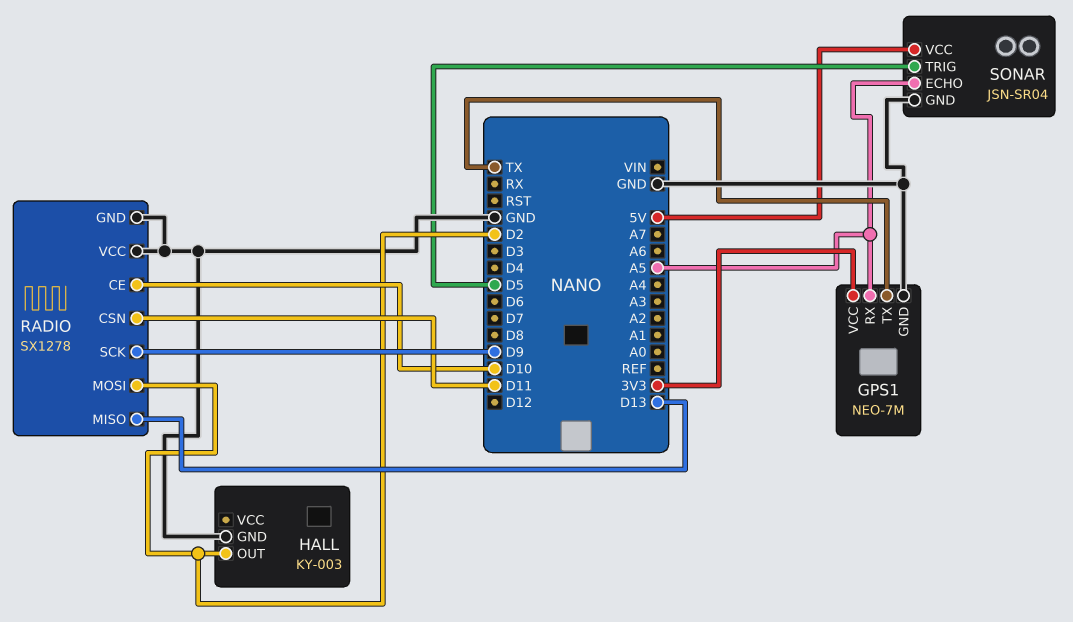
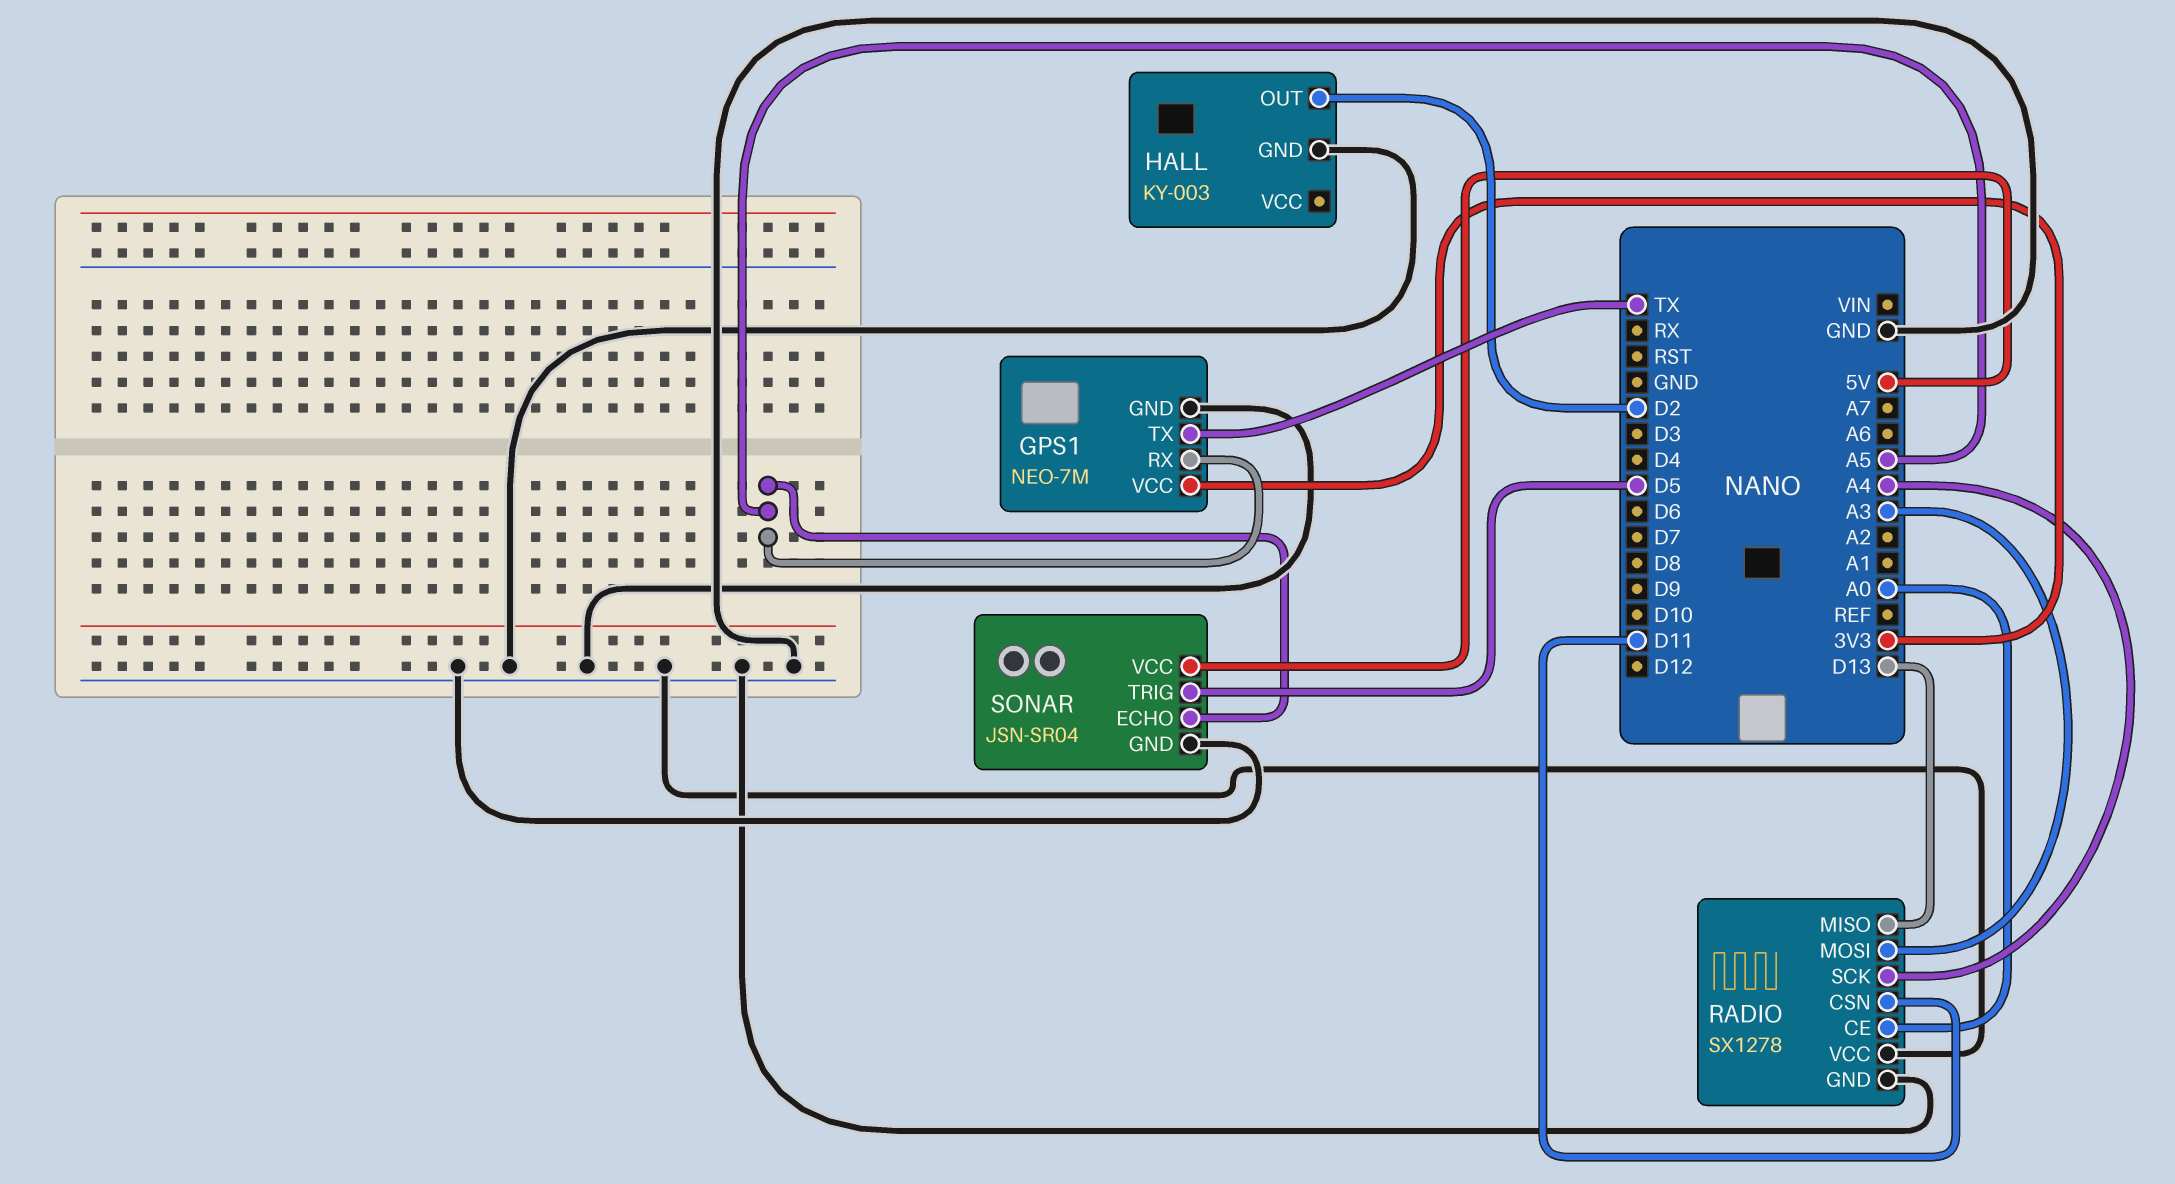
RADIO pin CE: D10 -> A0
RADIO pin MOSI: D2 -> A3
RADIO pin SCK: D9 -> A4

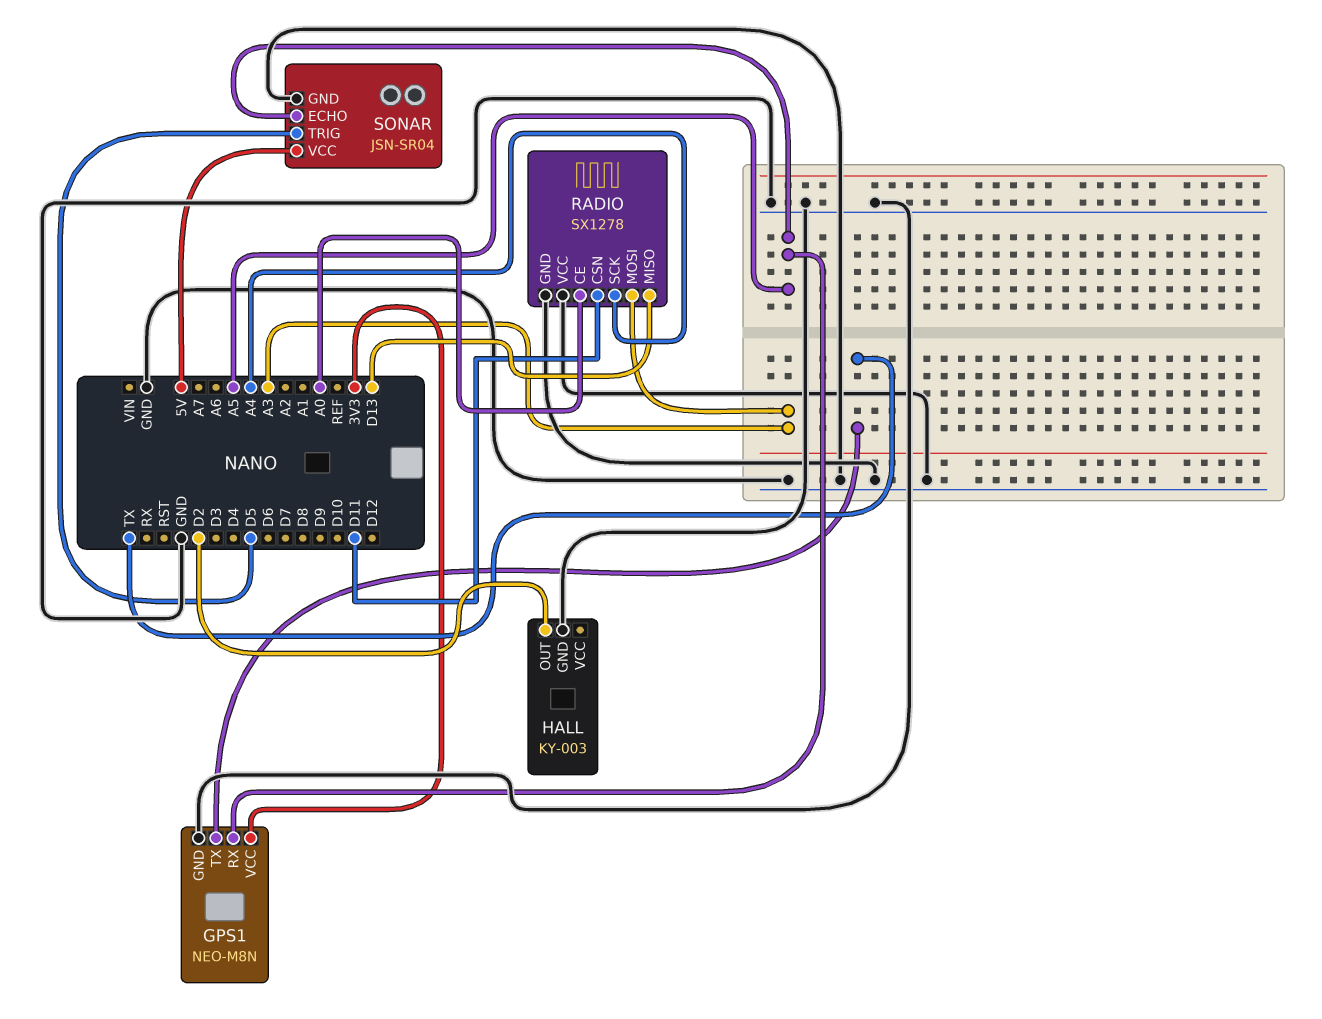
GPS1: NEO-7M -> NEO-M8N

